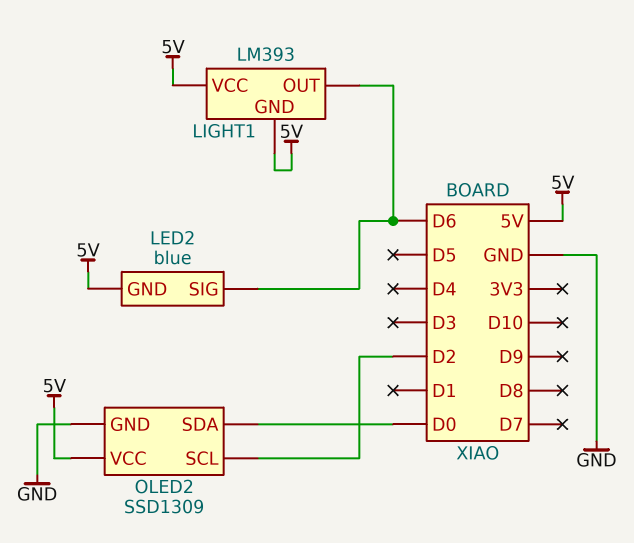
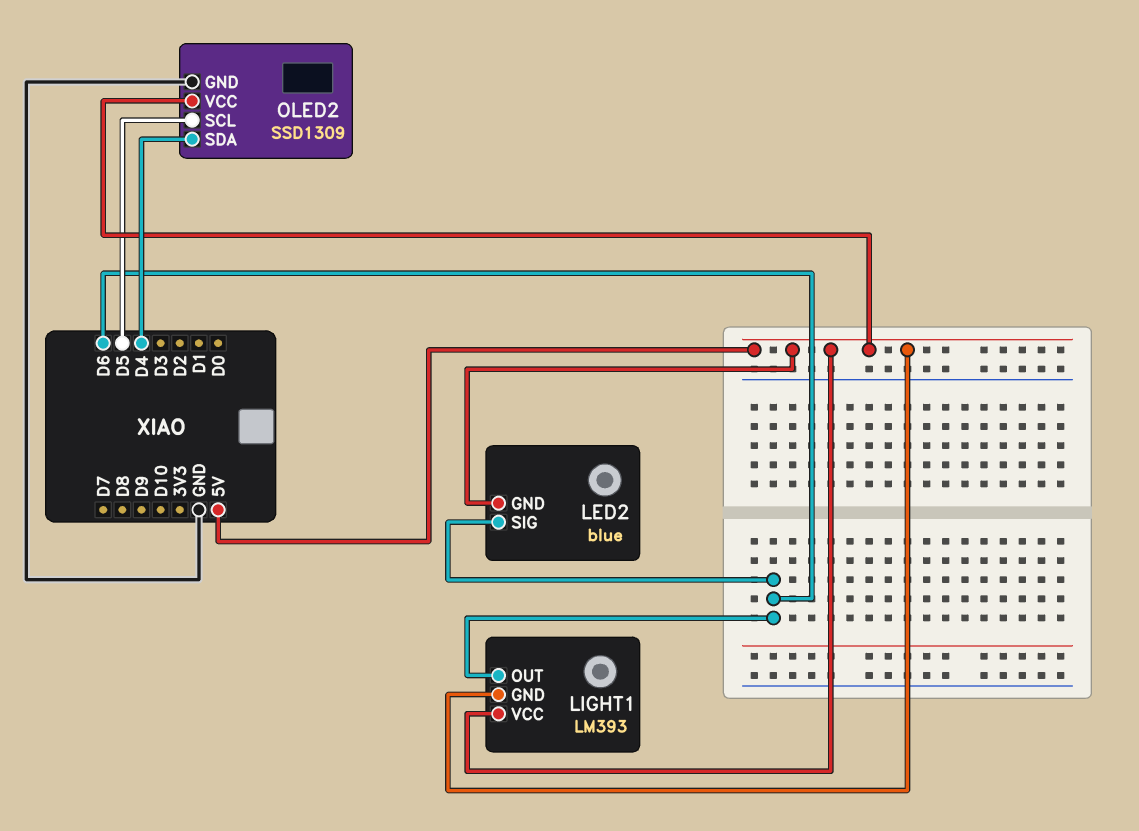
OLED2 pin SCL: D2 -> D5
OLED2 pin SDA: D0 -> D4

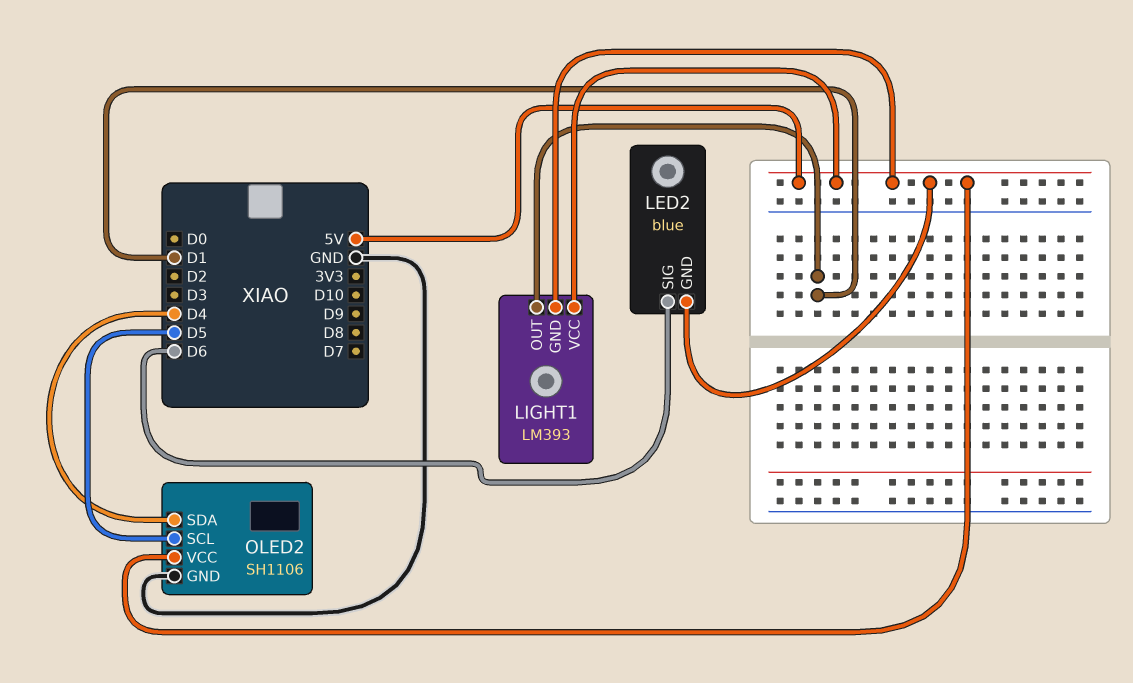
LIGHT1 pin OUT: D6 -> D1
OLED2: SSD1309 -> SH1106

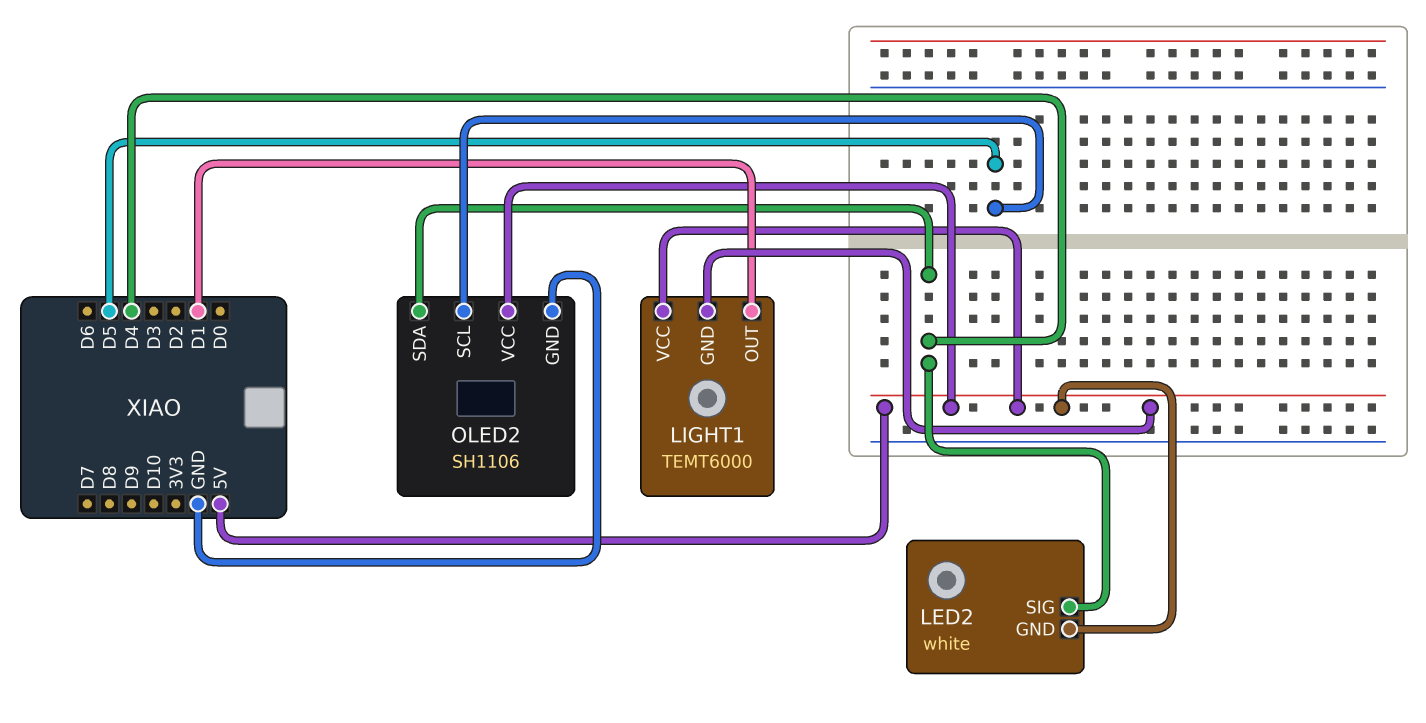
LED2: blue -> white
LED2 pin SIG: D6 -> D4
LIGHT1: LM393 -> TEMT6000

